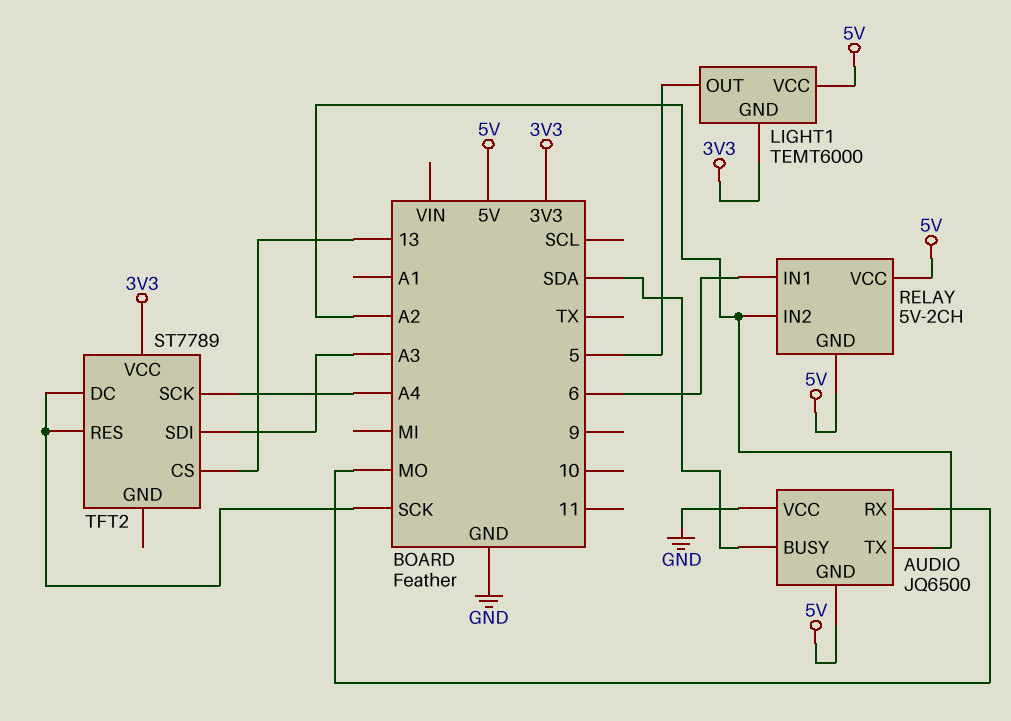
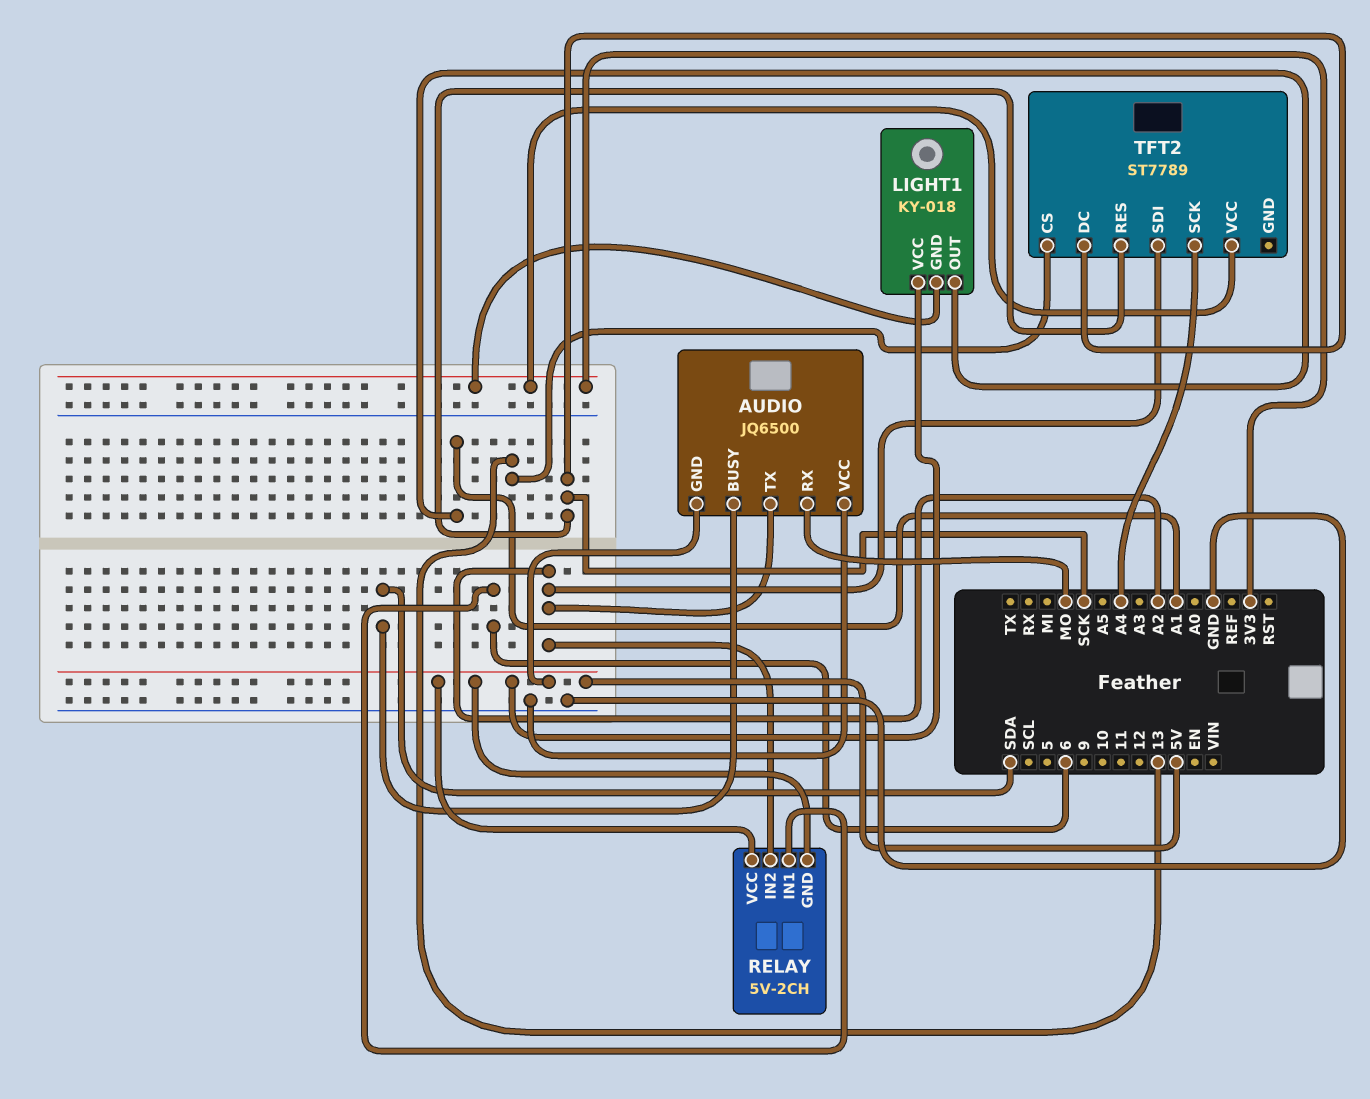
LIGHT1: TEMT6000 -> KY-018
LIGHT1 pin OUT: 5 -> A1
TFT2 pin SDI: A3 -> A2

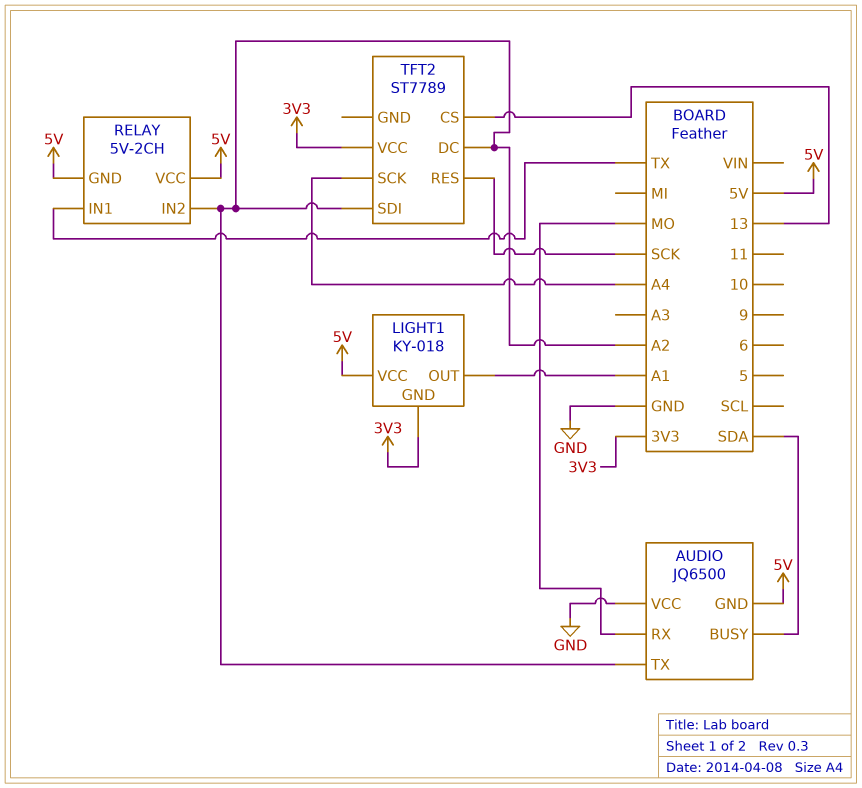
RELAY pin IN1: 6 -> TX
TFT2 pin DC: SCK -> A2

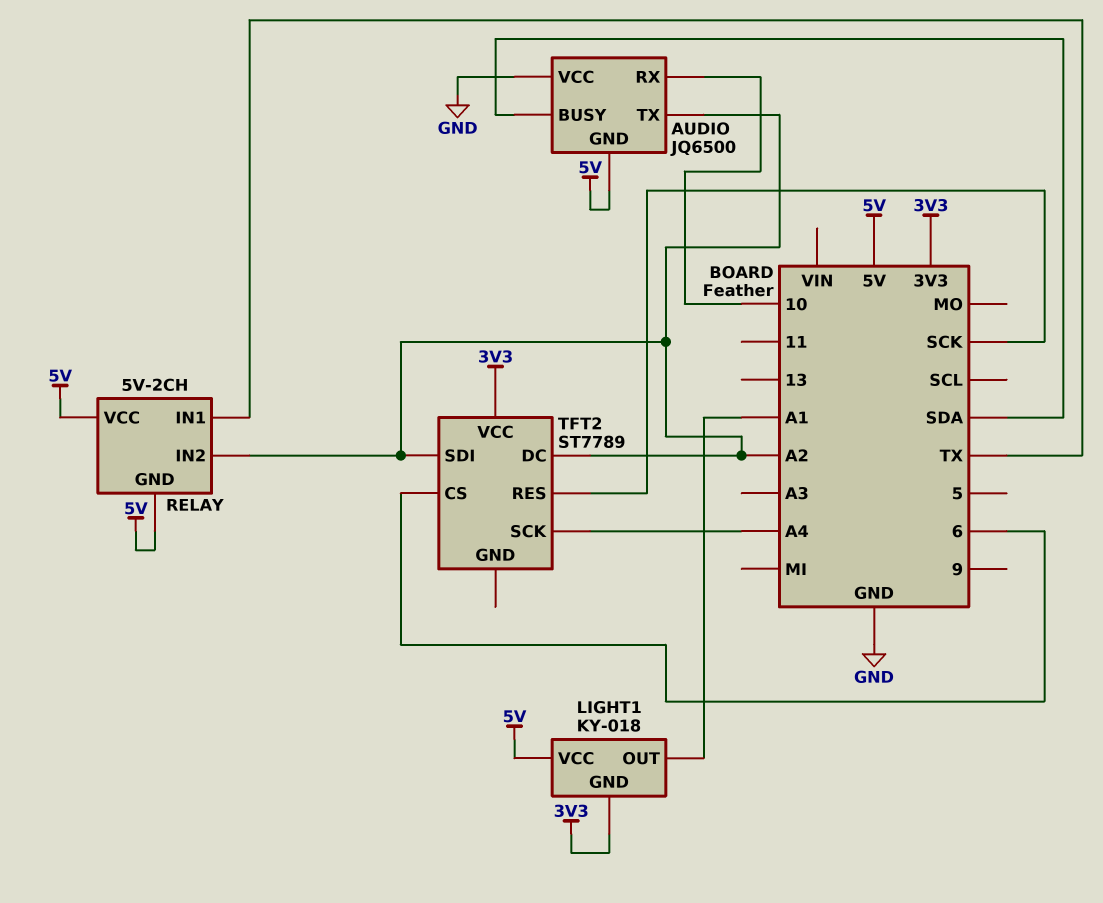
AUDIO pin RX: MO -> 10
TFT2 pin CS: 13 -> 6

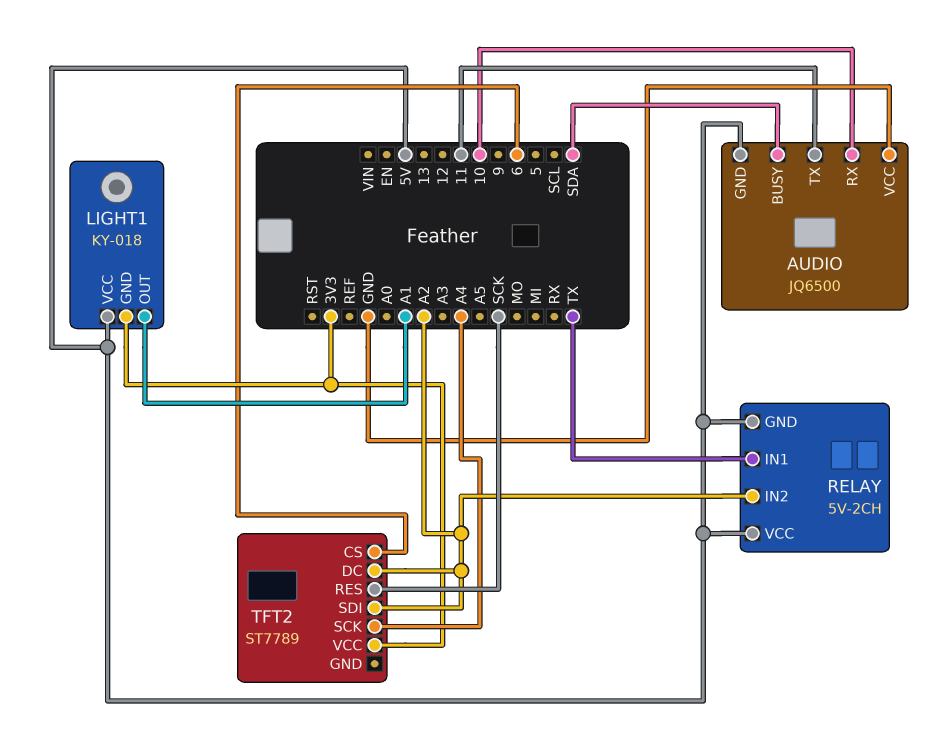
AUDIO pin TX: A2 -> 11

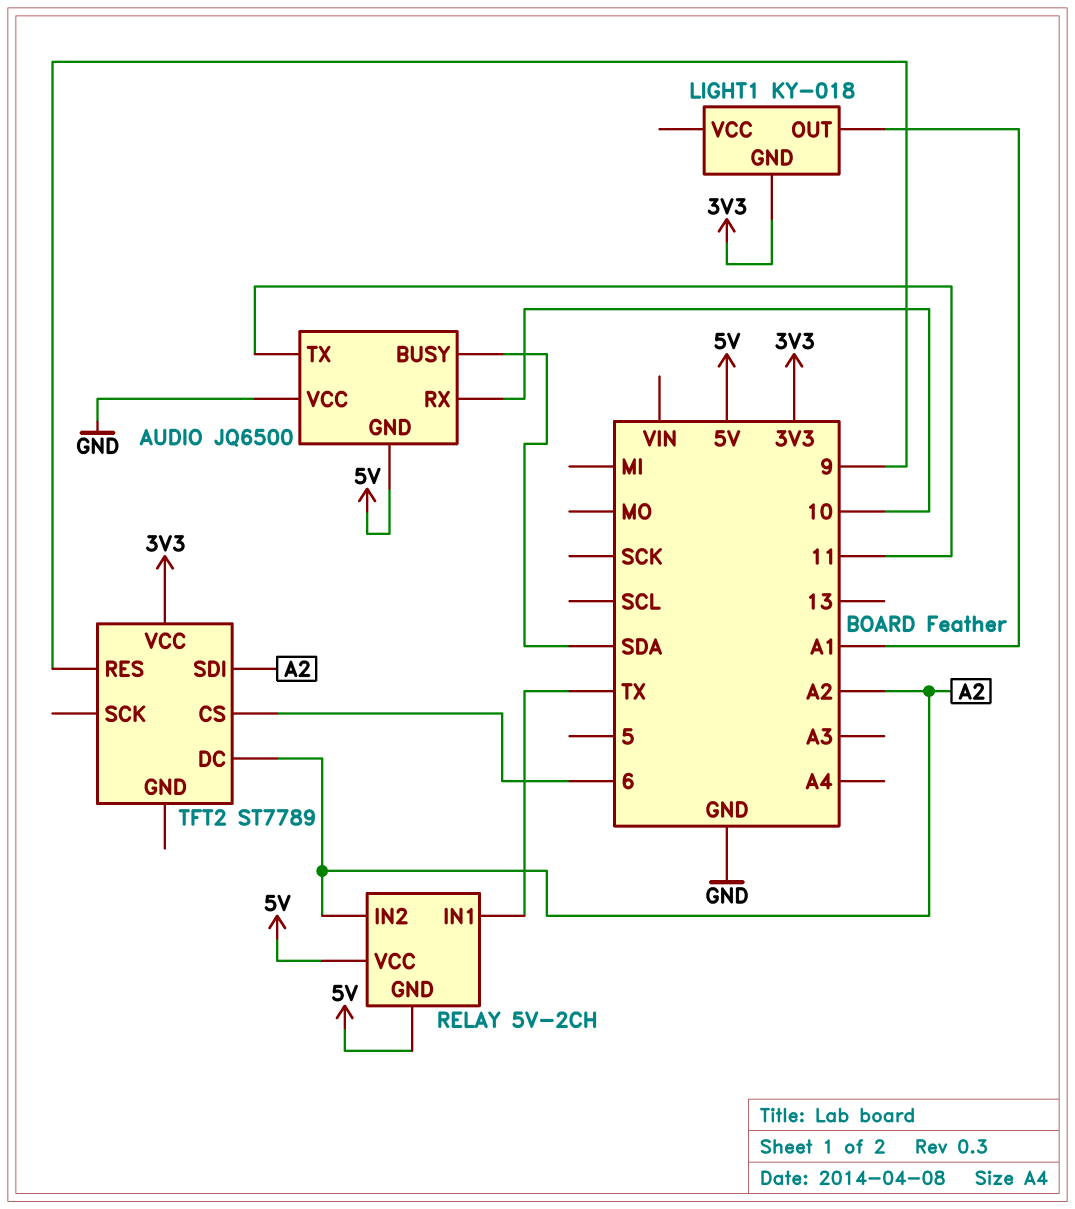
LIGHT1 pin VCC: 5V -> none
TFT2 pin RES: SCK -> 9
TFT2 pin SCK: A4 -> none

